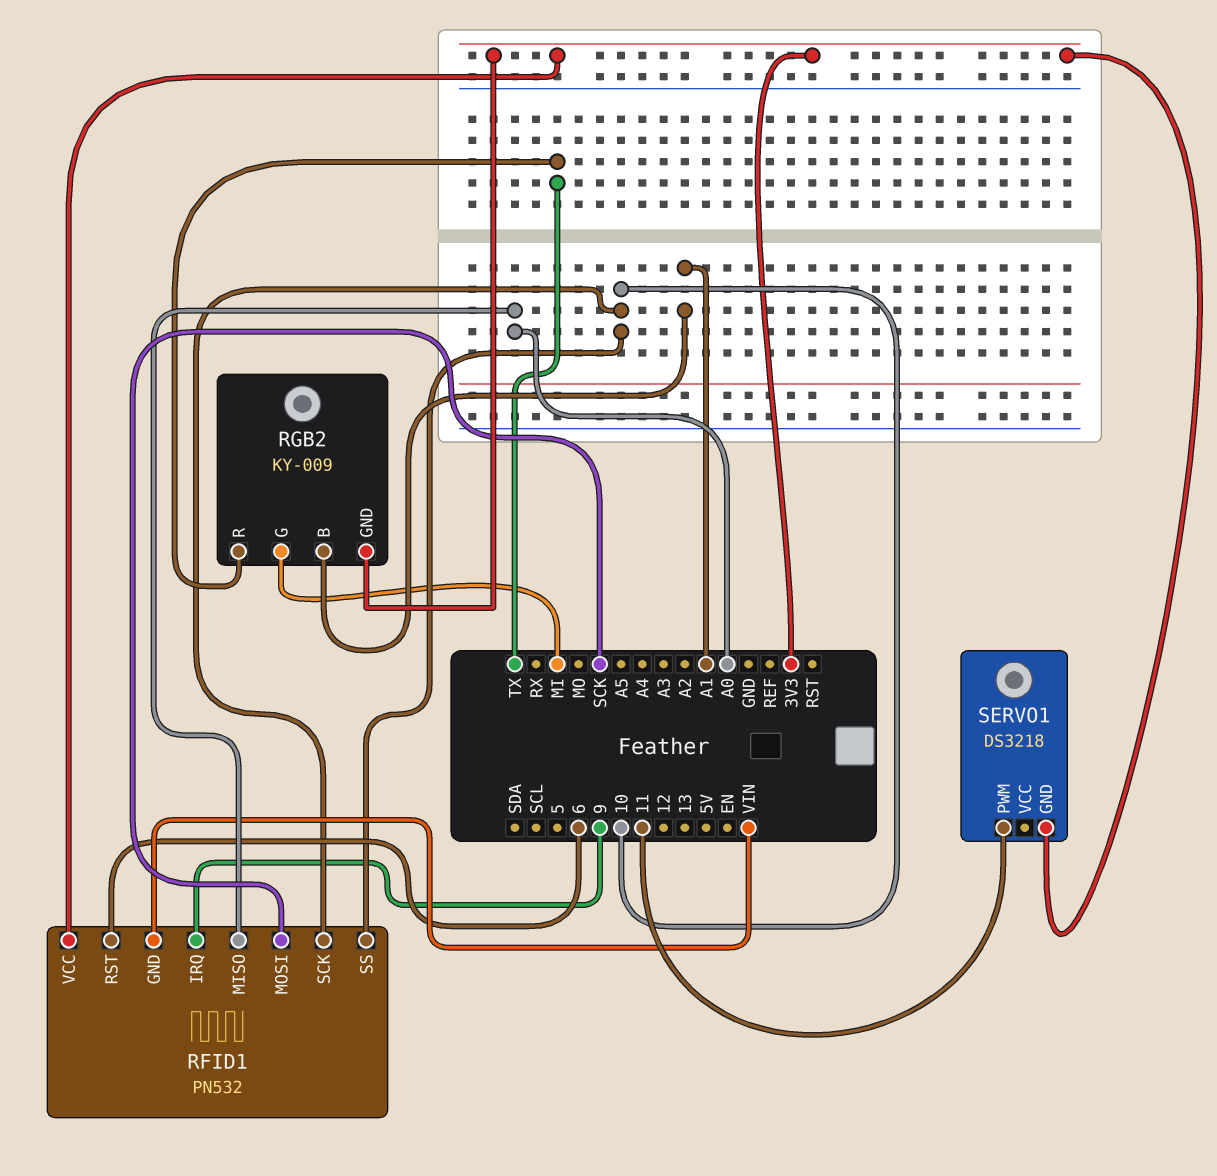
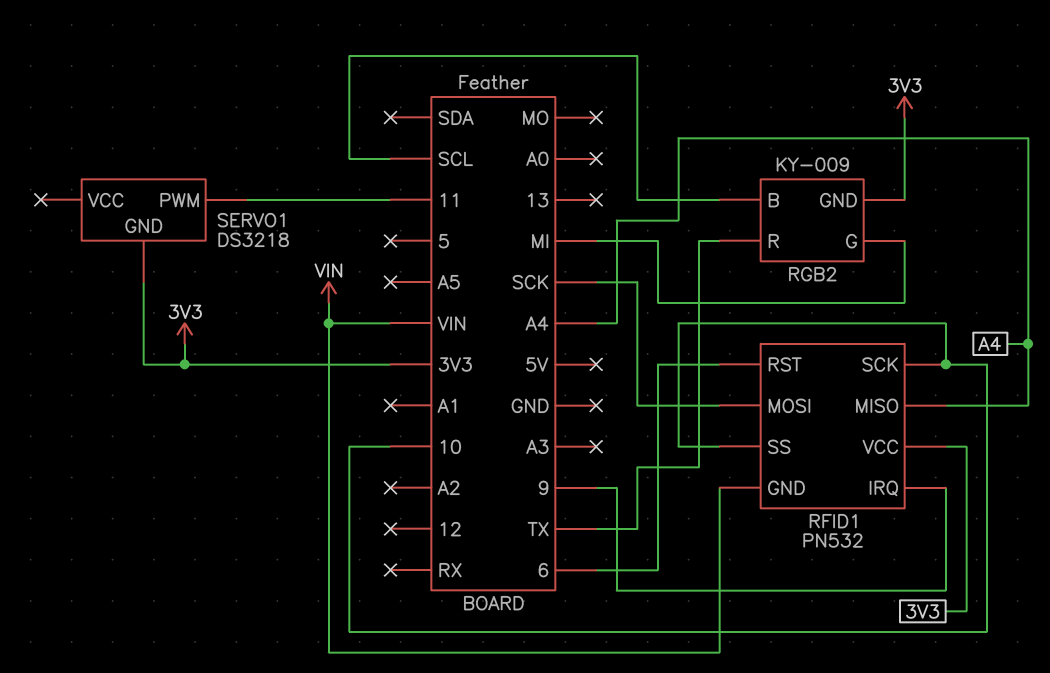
RFID1 pin MISO: A0 -> A4
RGB2 pin B: A1 -> SCL

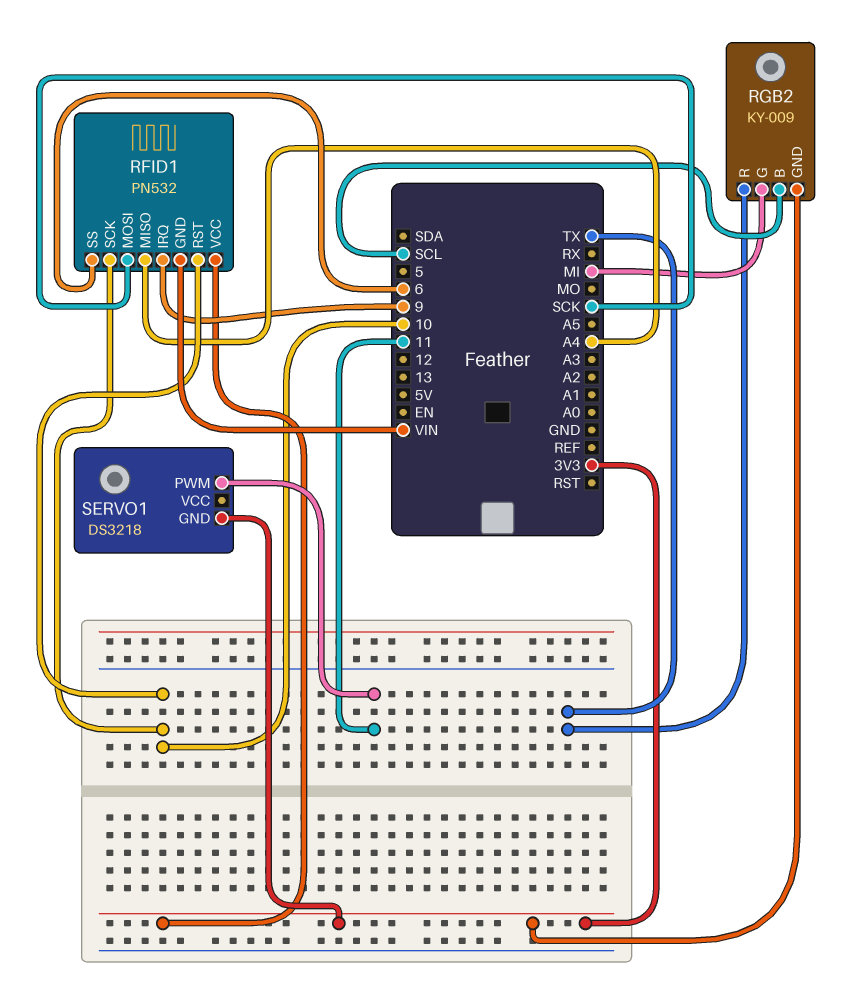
RFID1 pin RST: 6 -> 10
RFID1 pin SS: 10 -> 6

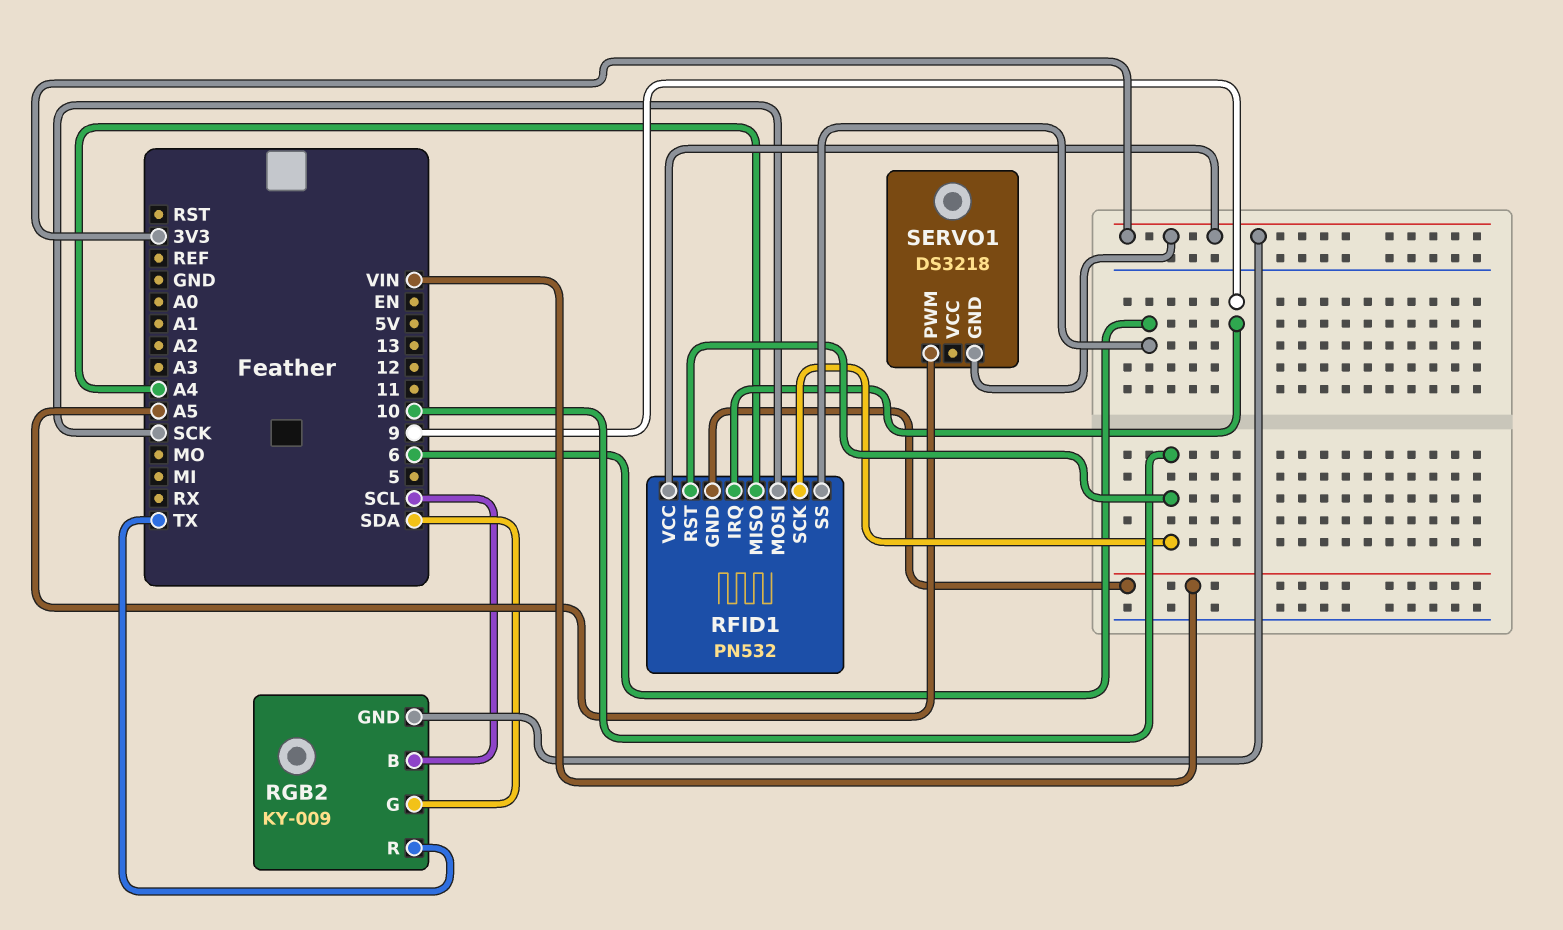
RGB2 pin G: MI -> SDA
SERVO1 pin PWM: 11 -> A5

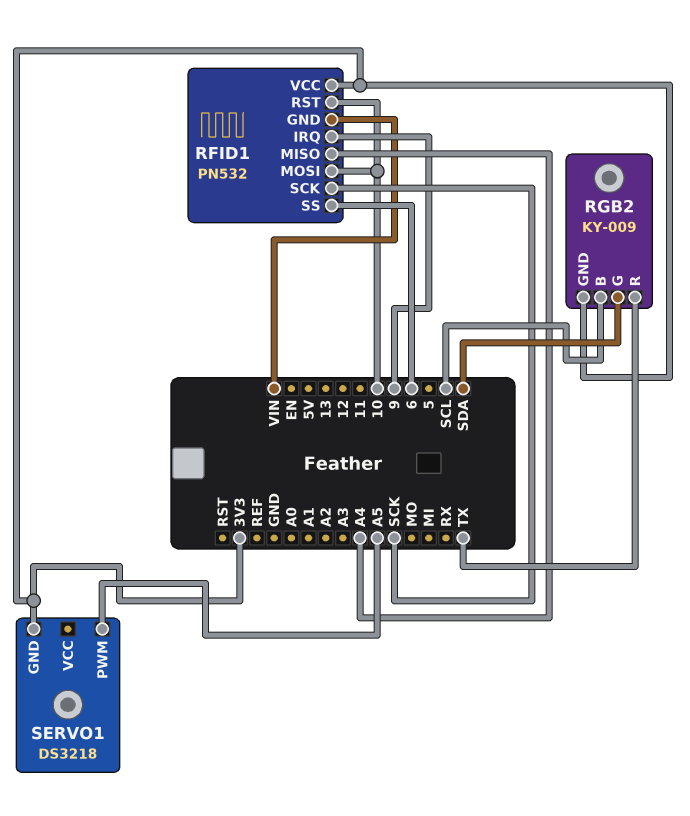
RFID1 pin MOSI: SCK -> 10
RFID1 pin SCK: 10 -> SCK

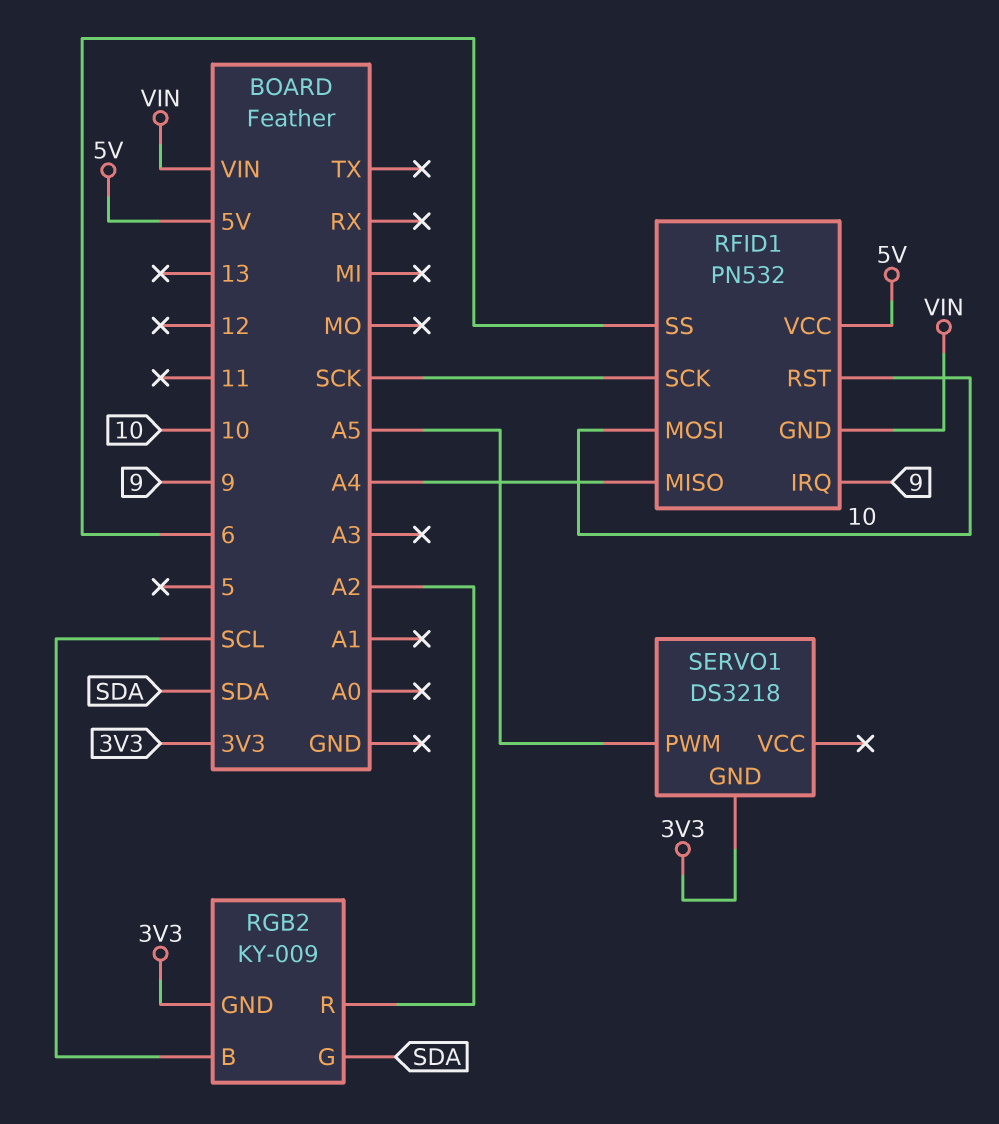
RFID1 pin VCC: 3V3 -> 5V
RGB2 pin R: TX -> A2

